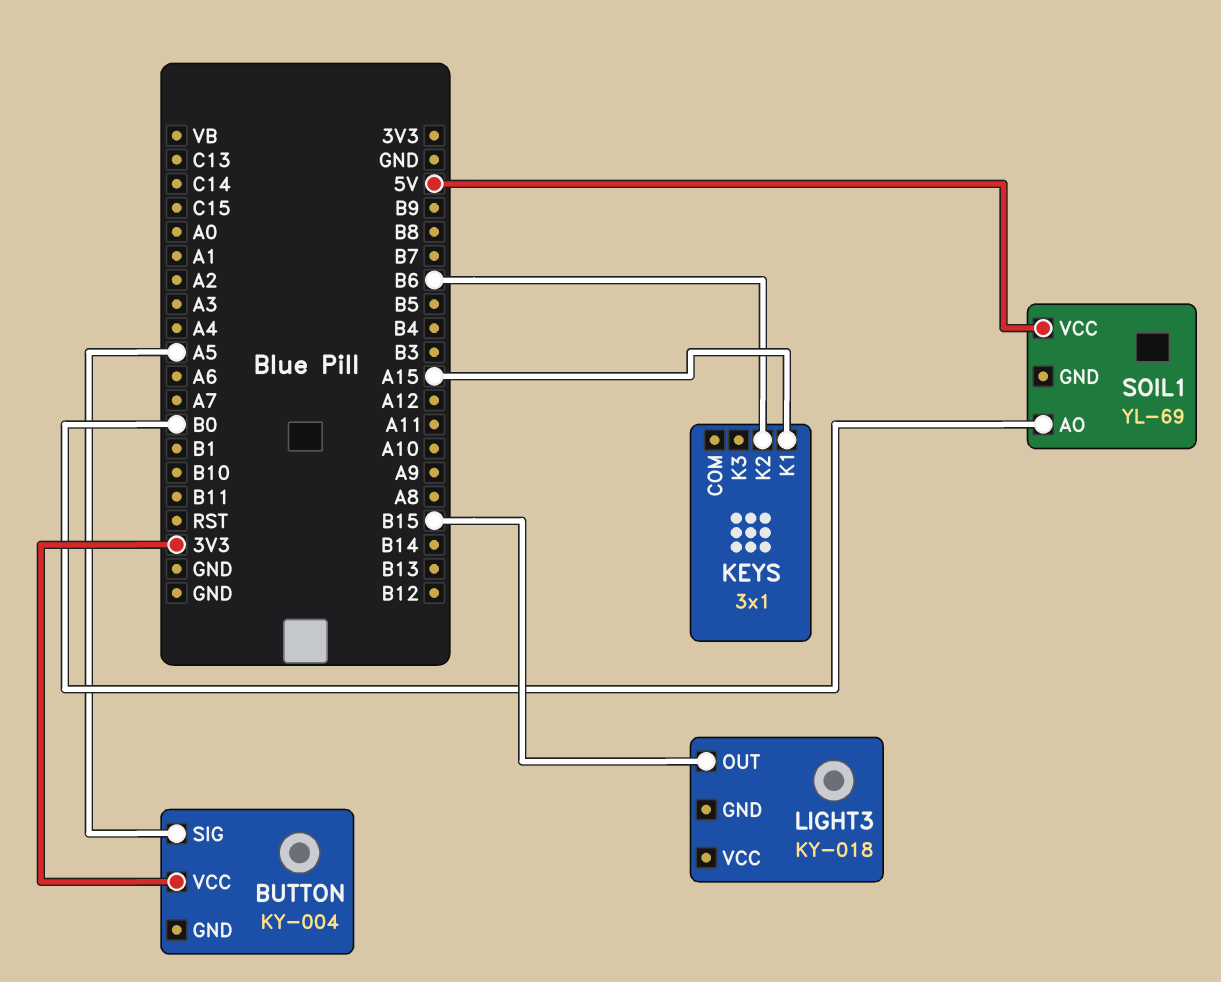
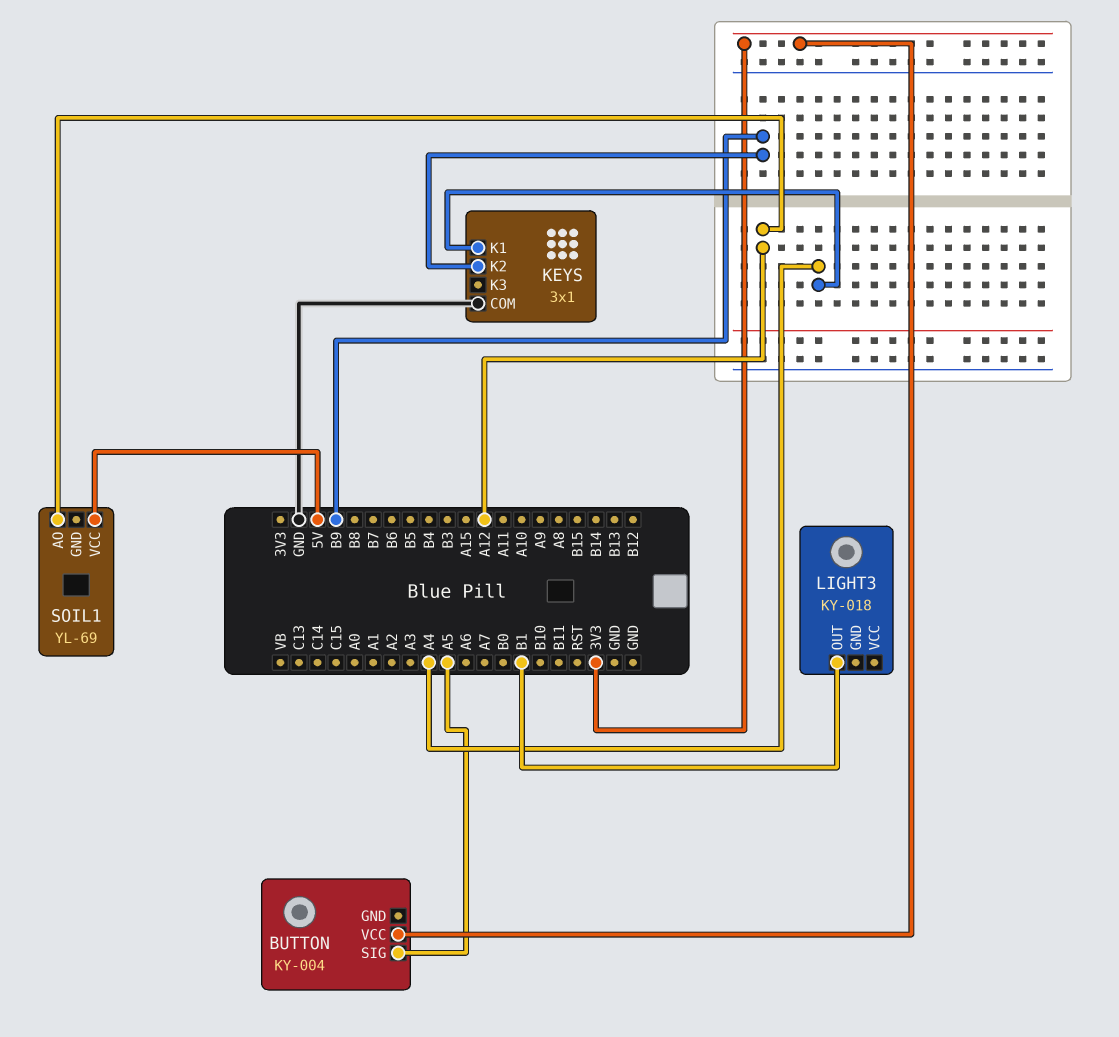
KEYS pin COM: none -> GND
KEYS pin K1: A15 -> A4
KEYS pin K2: B6 -> B9
LIGHT3 pin OUT: B15 -> B1
SOIL1 pin AO: B0 -> A12

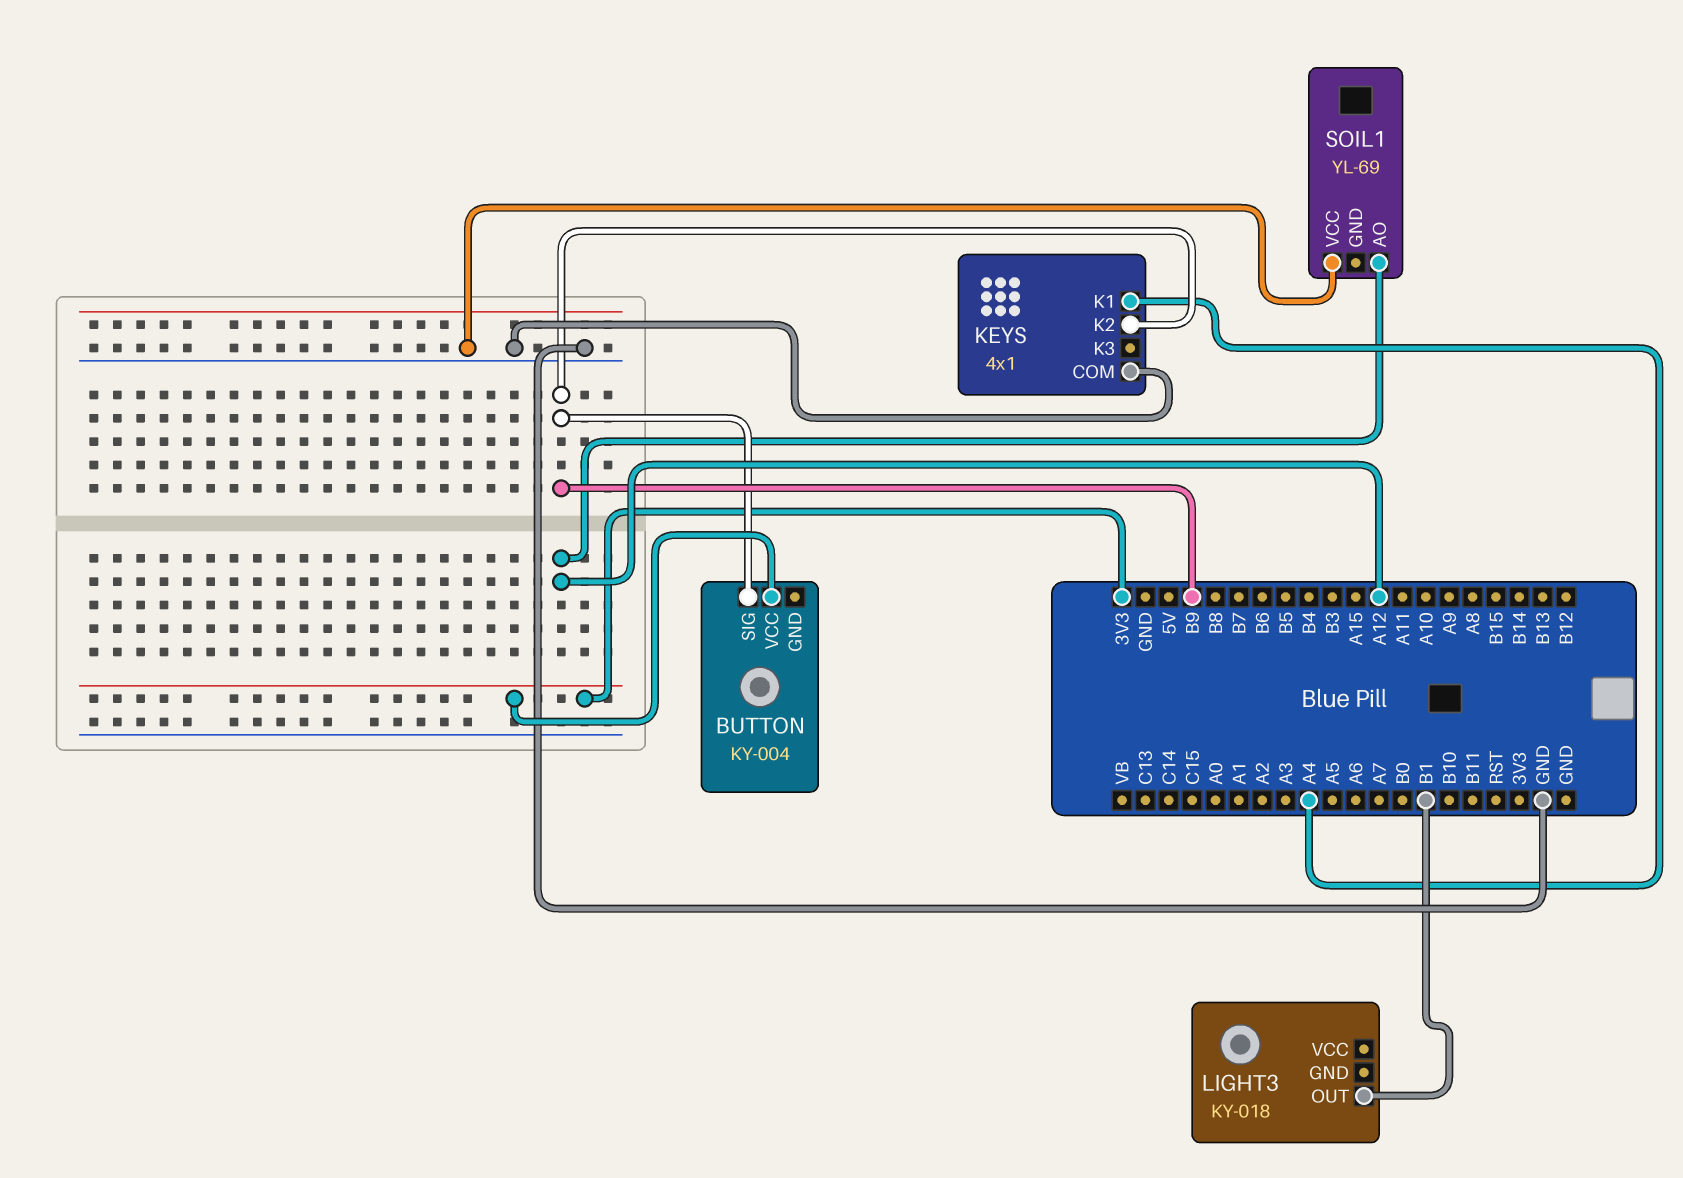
BUTTON pin SIG: A5 -> B9
KEYS: 3x1 -> 4x1
SOIL1 pin VCC: 5V -> GND

